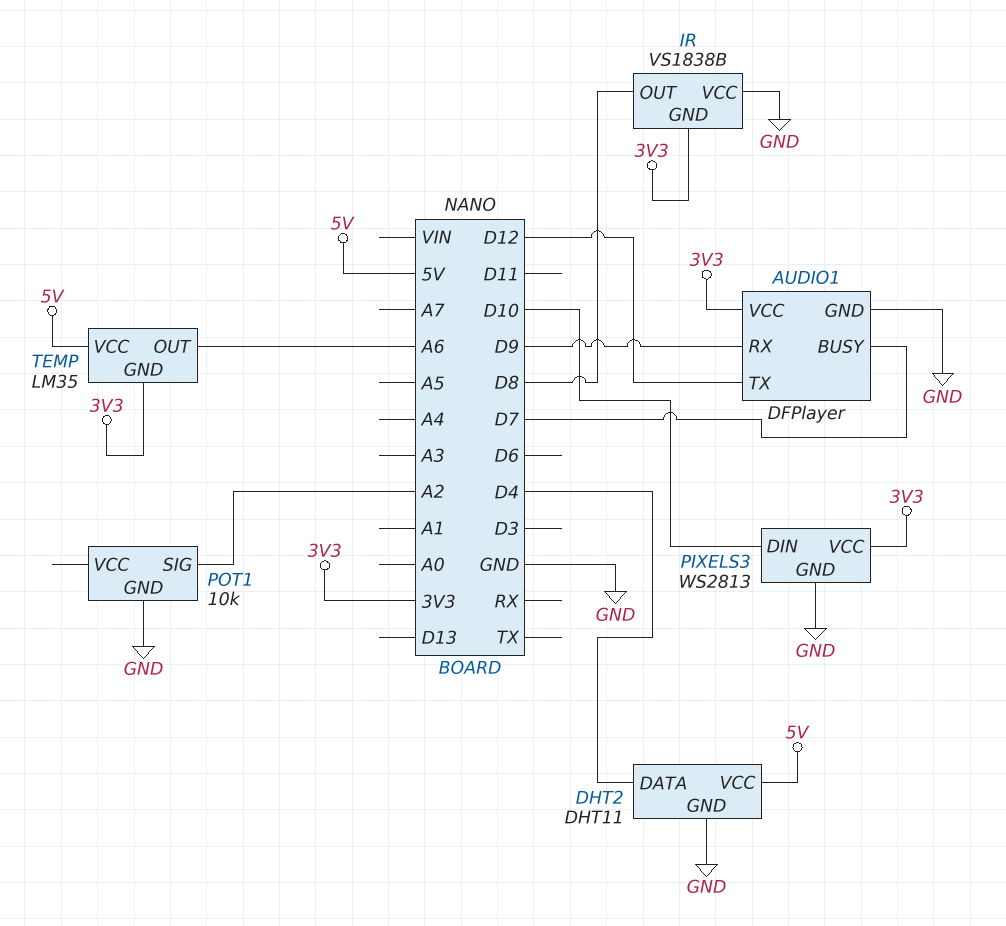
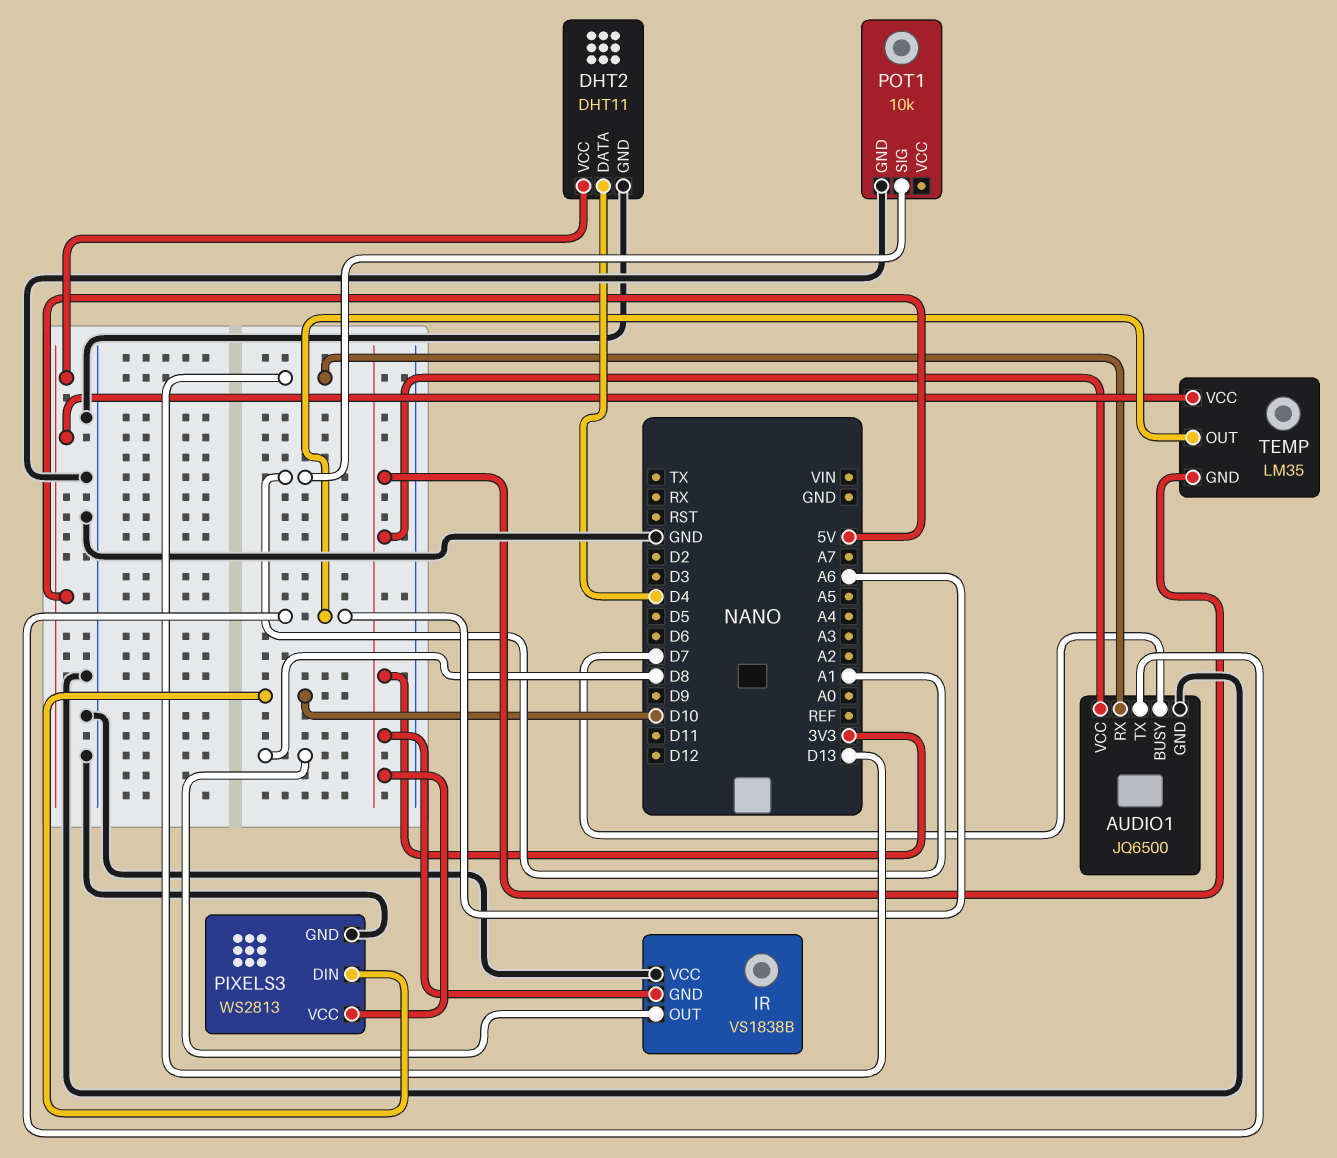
AUDIO1: DFPlayer -> JQ6500
AUDIO1 pin RX: D9 -> D13
AUDIO1 pin TX: D12 -> A6
POT1 pin SIG: A2 -> A1

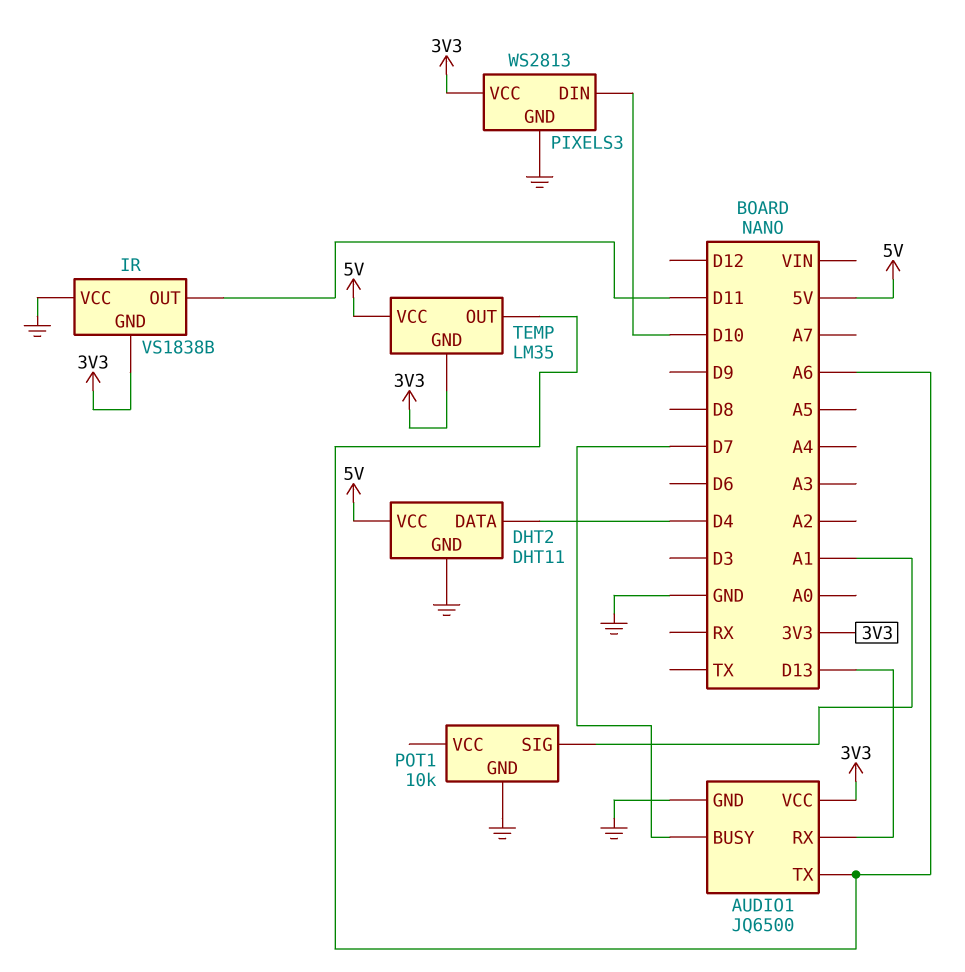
IR pin OUT: D8 -> D11

